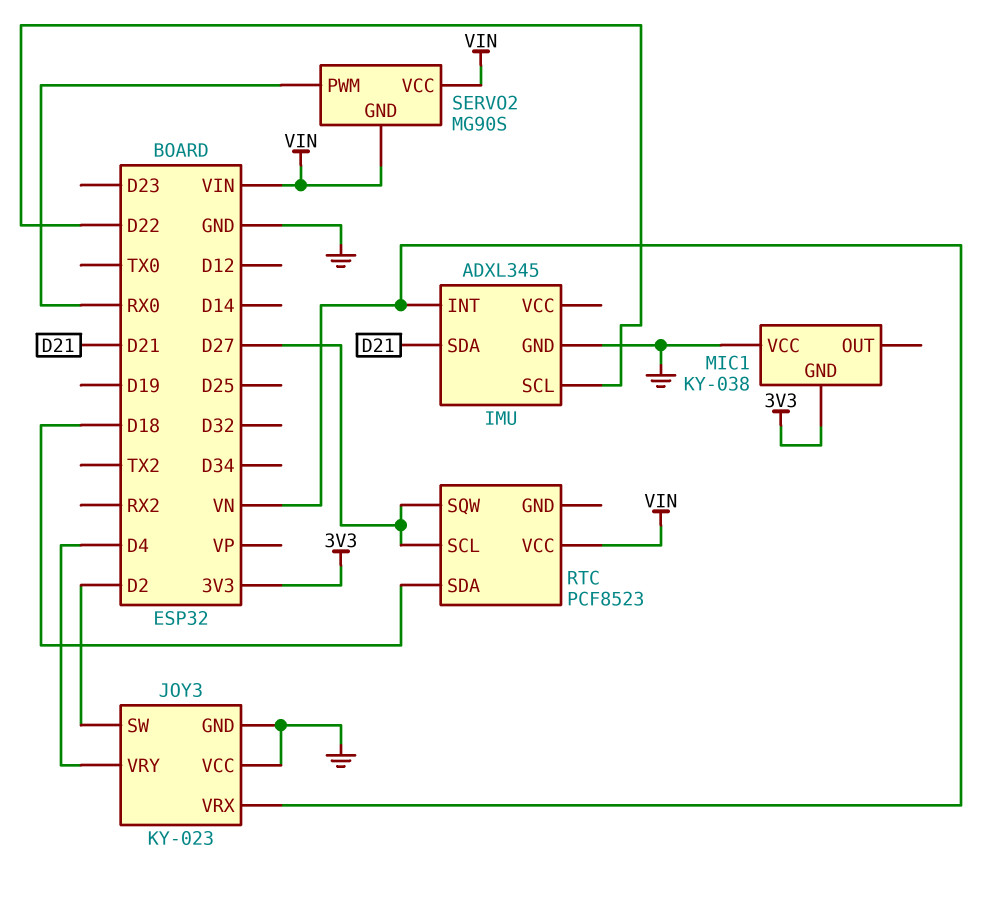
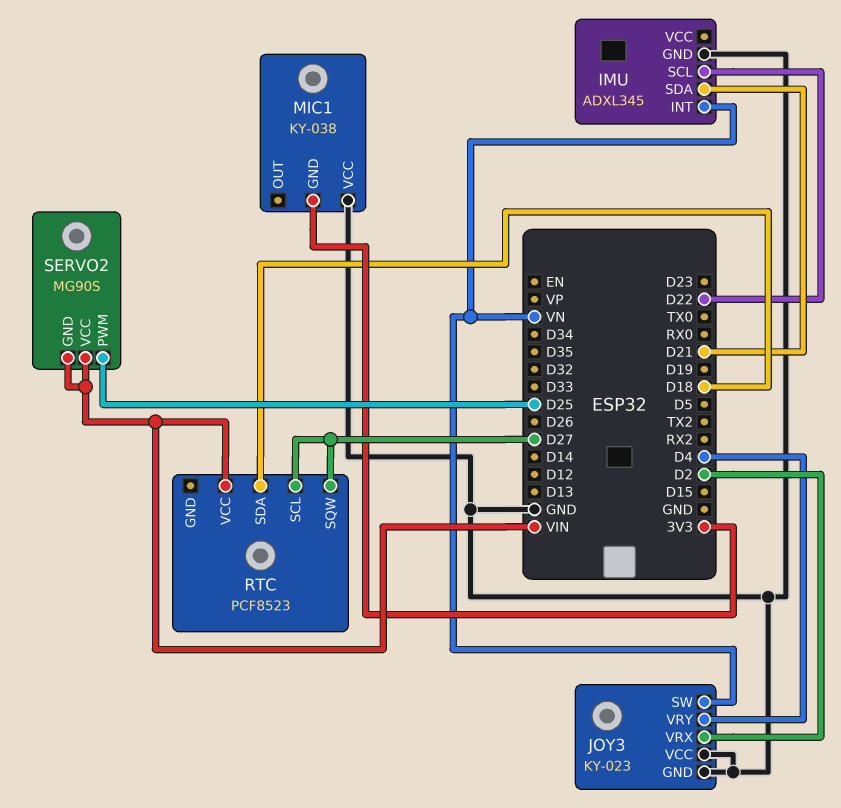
JOY3 pin SW: D2 -> VN
JOY3 pin VRX: VN -> D2
SERVO2 pin PWM: RX0 -> D25

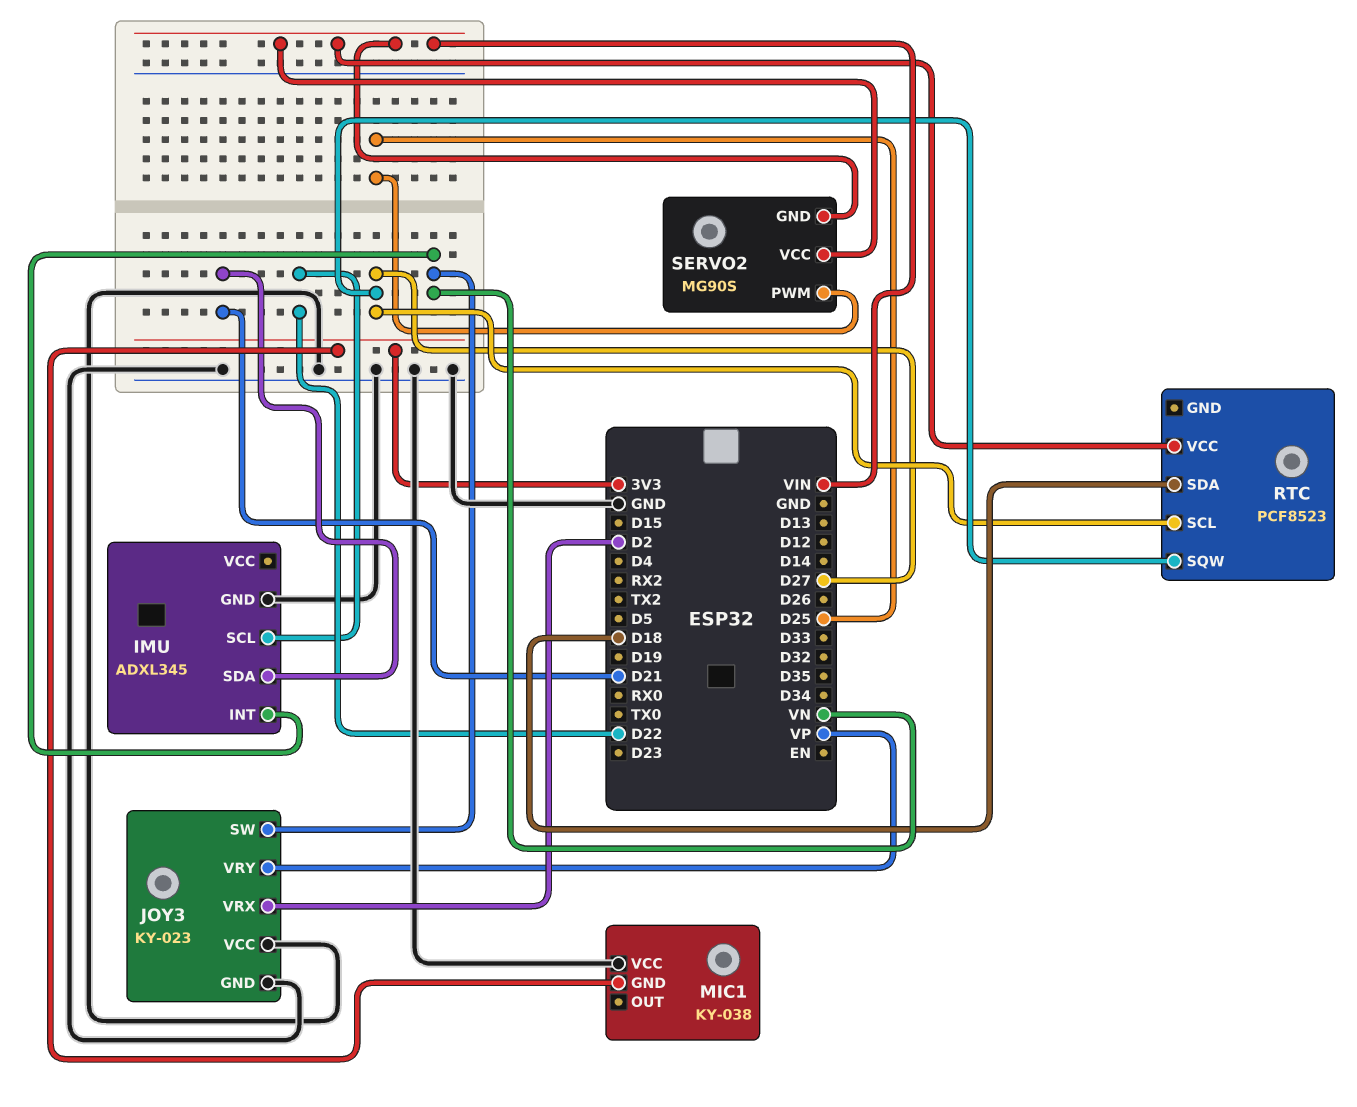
JOY3 pin VRY: D4 -> VP

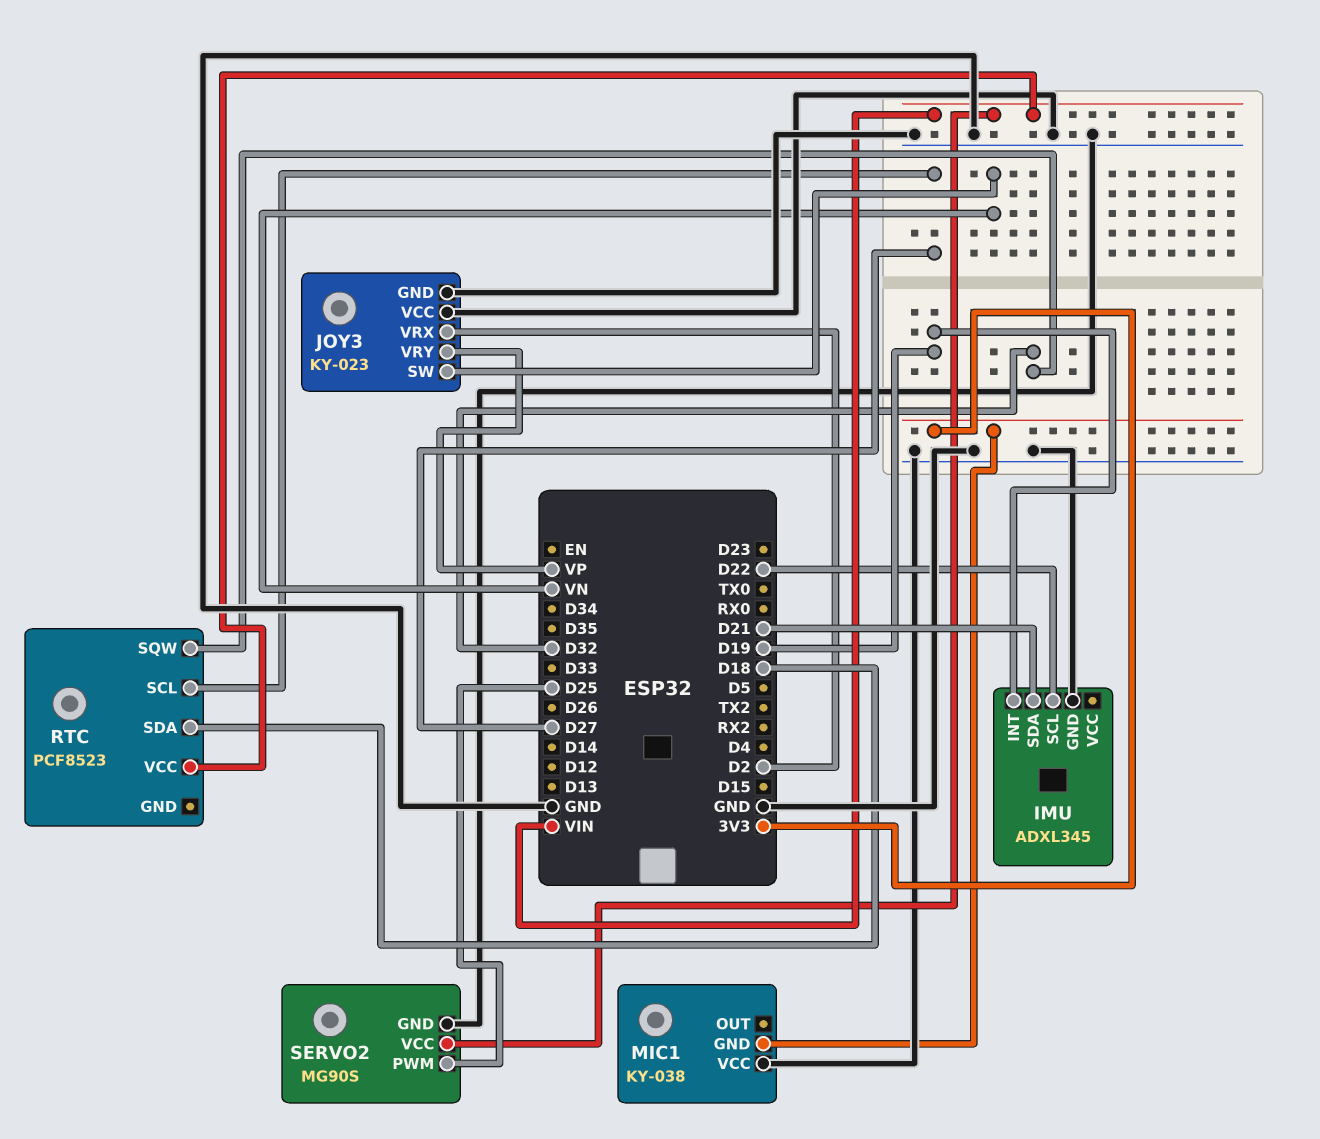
IMU pin INT: VN -> D19
RTC pin SQW: D27 -> D32
SERVO2 pin GND: VIN -> GND

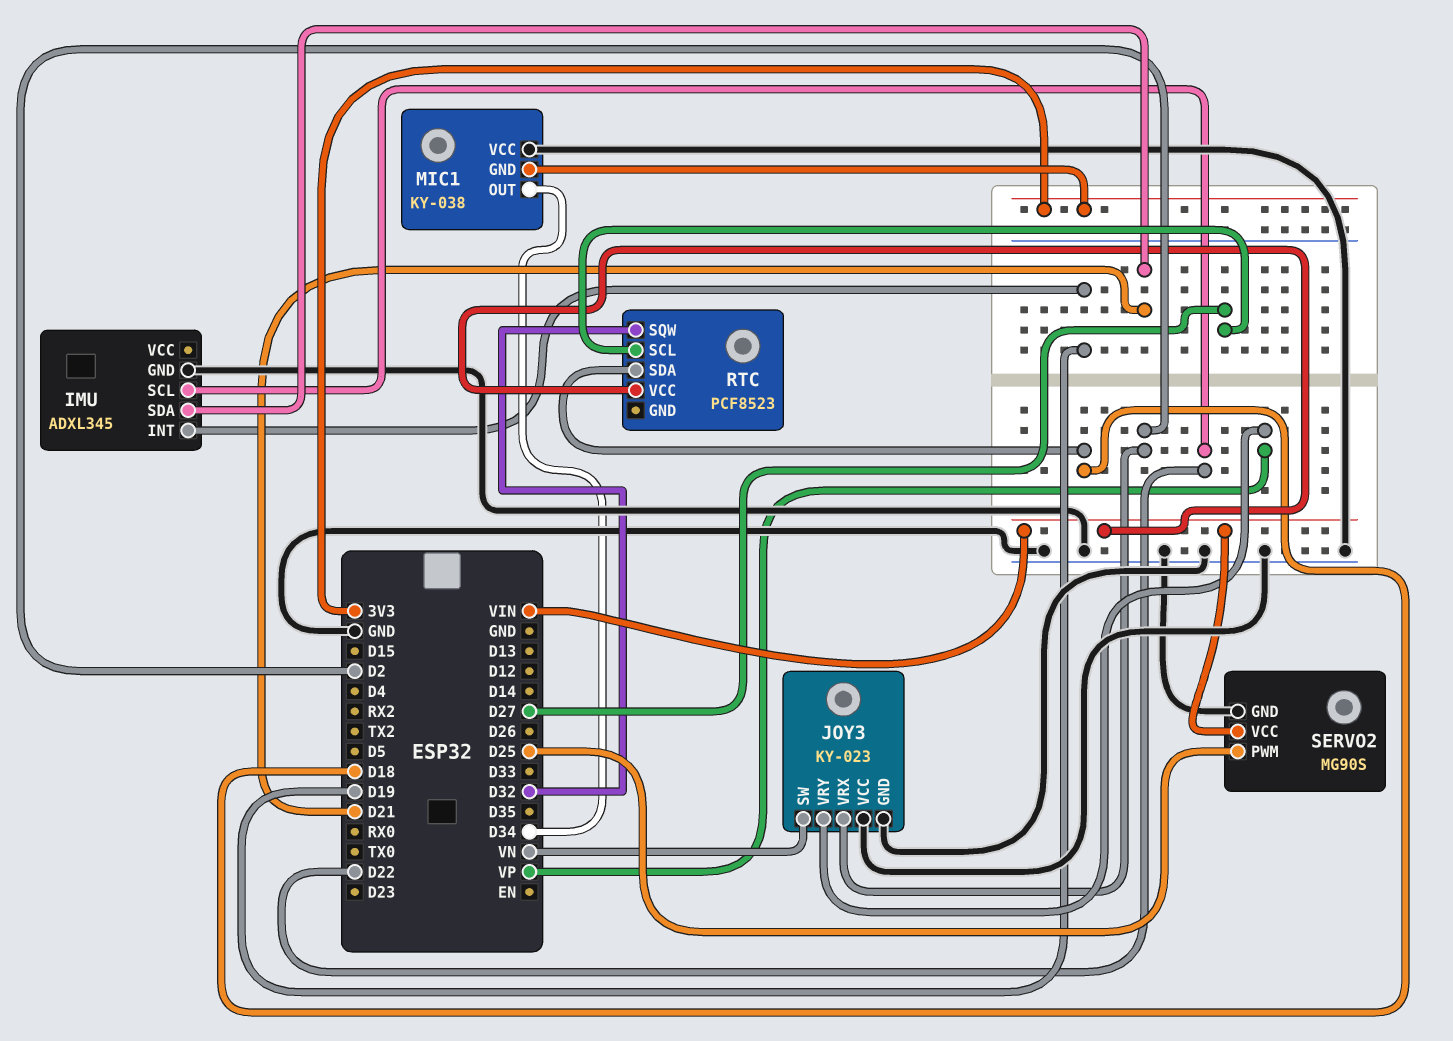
MIC1 pin OUT: none -> D34

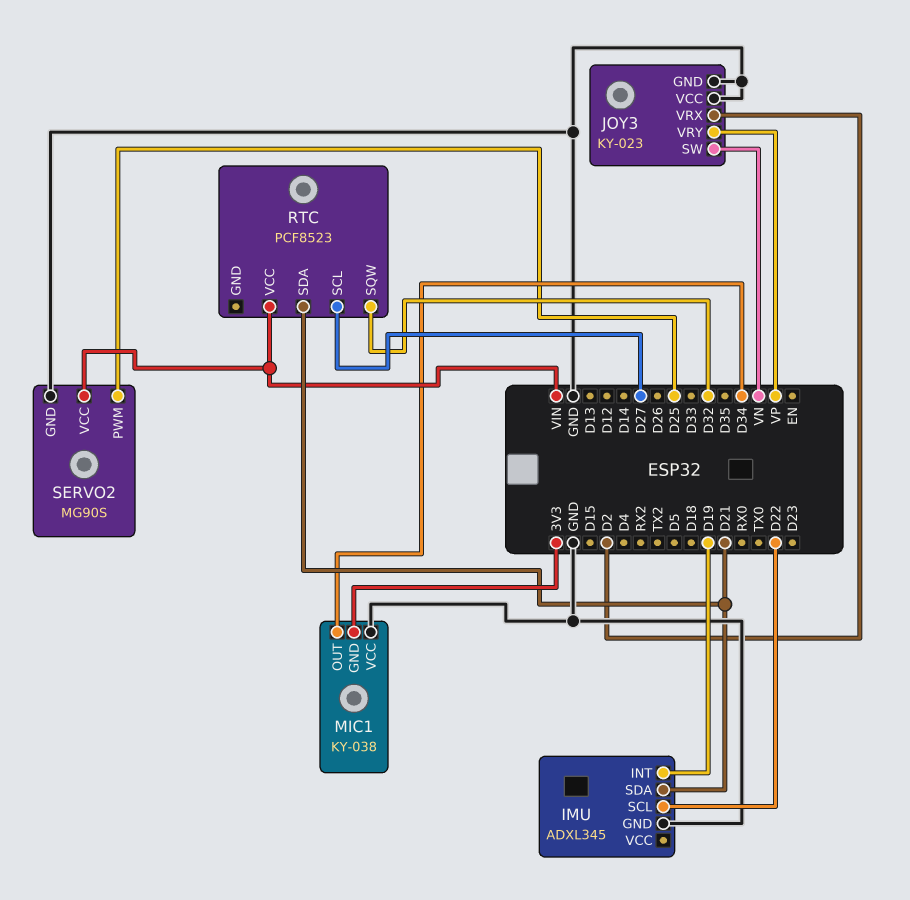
RTC pin SDA: D18 -> D21

